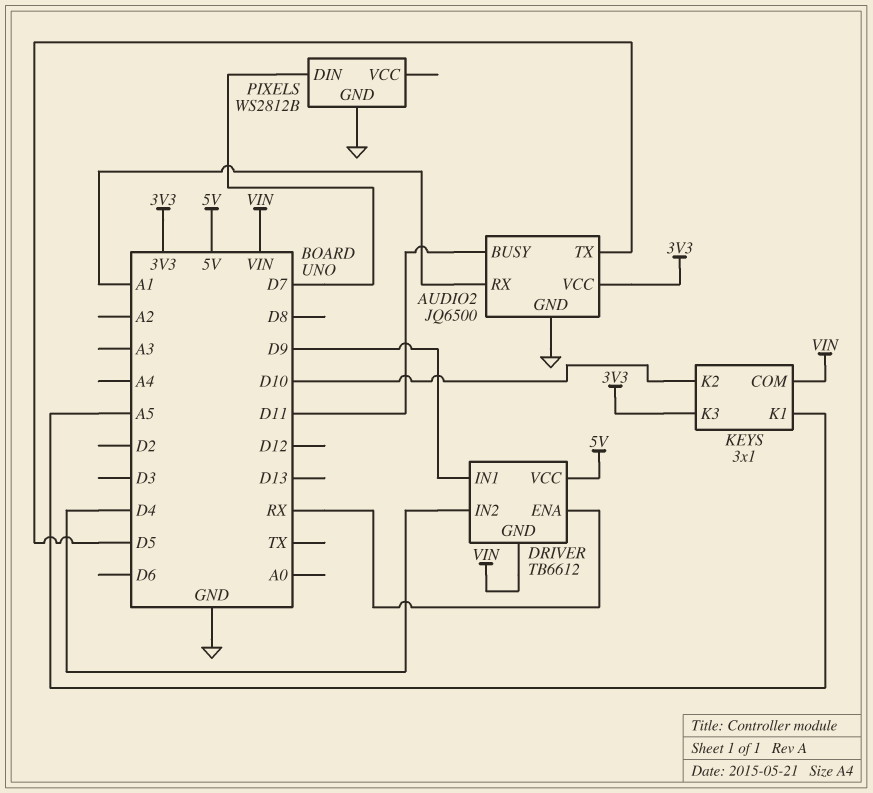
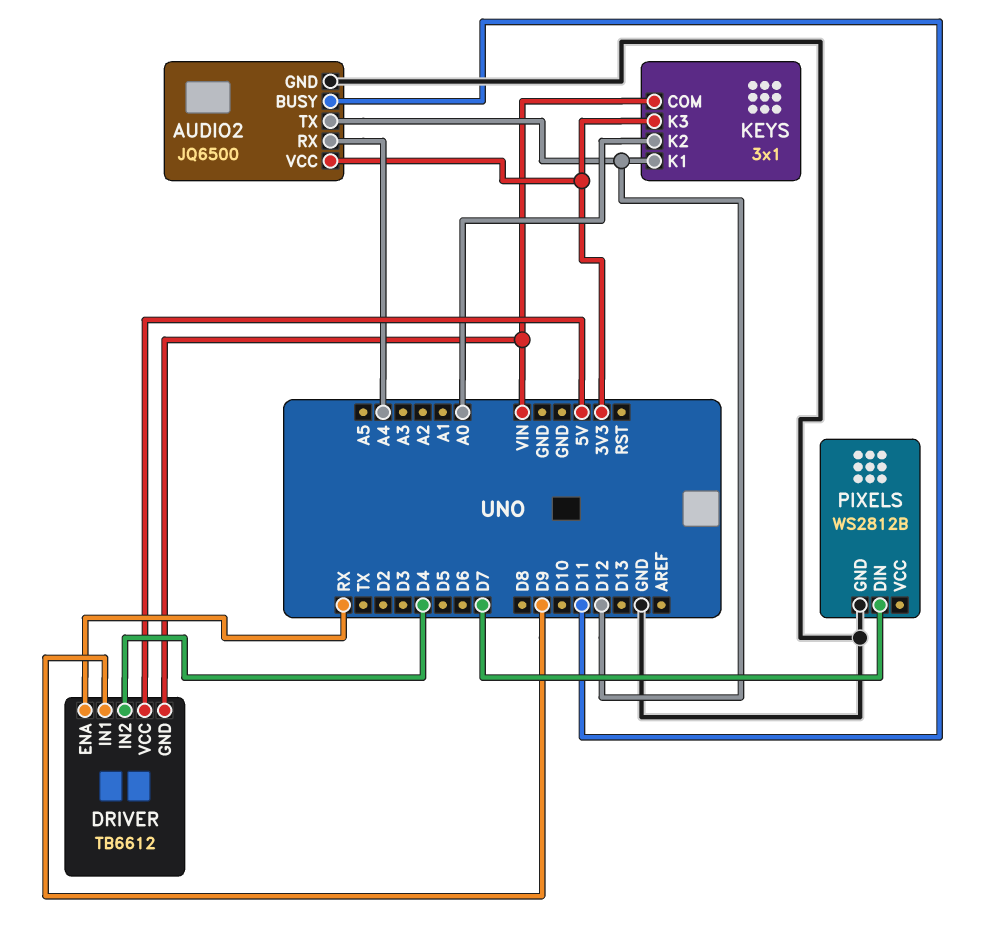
AUDIO2 pin RX: A1 -> A4
AUDIO2 pin TX: D5 -> D12
KEYS pin K1: A5 -> D12
KEYS pin K2: D10 -> A0

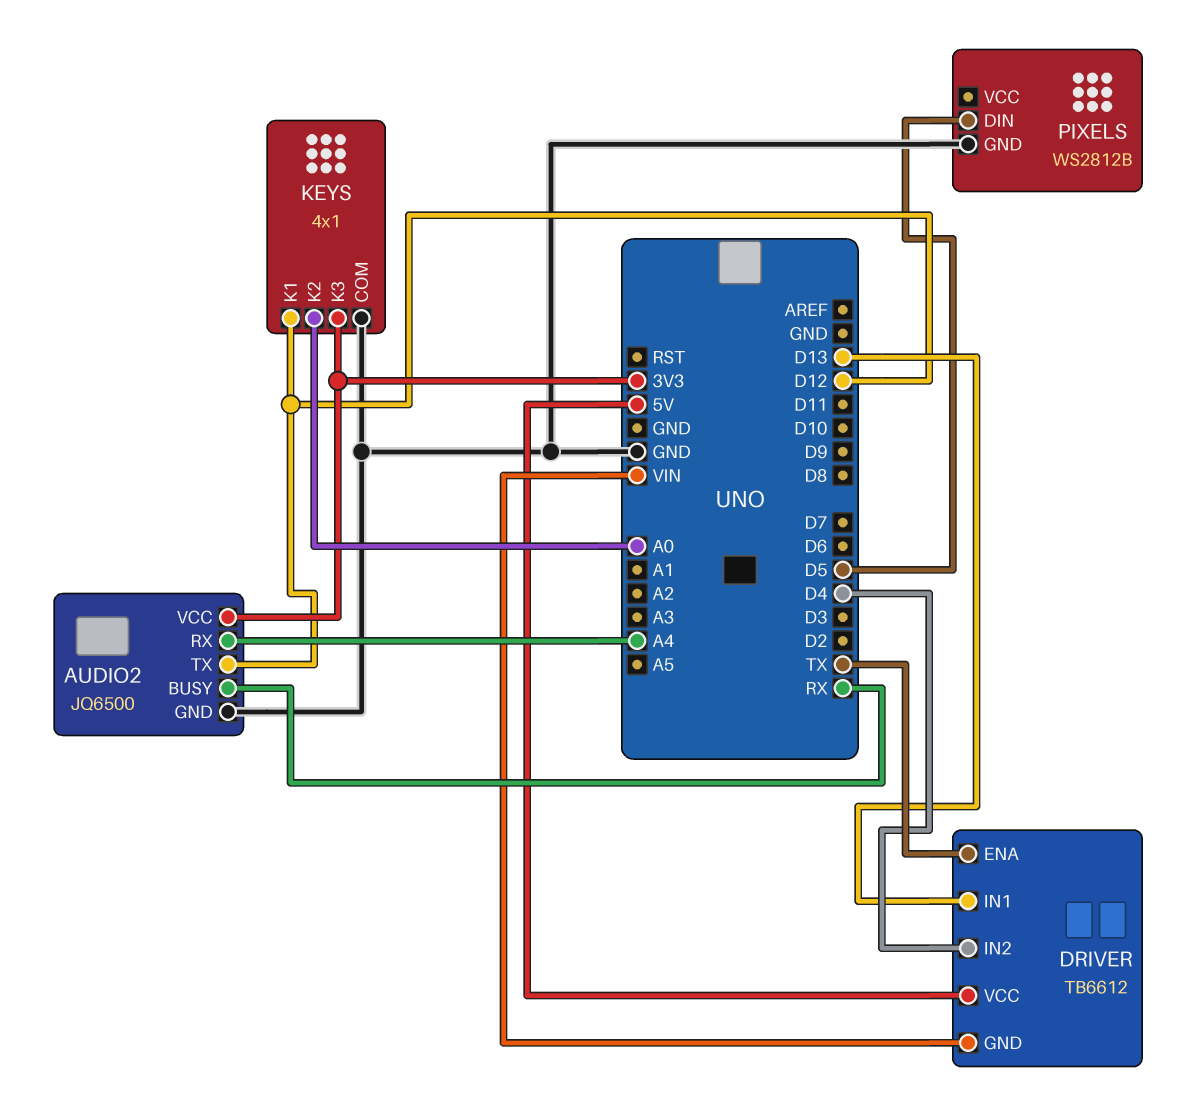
AUDIO2 pin BUSY: D11 -> RX
DRIVER pin ENA: RX -> TX
DRIVER pin IN1: D9 -> D13
KEYS: 3x1 -> 4x1
KEYS pin COM: VIN -> GND
PIXELS pin DIN: D7 -> D5

